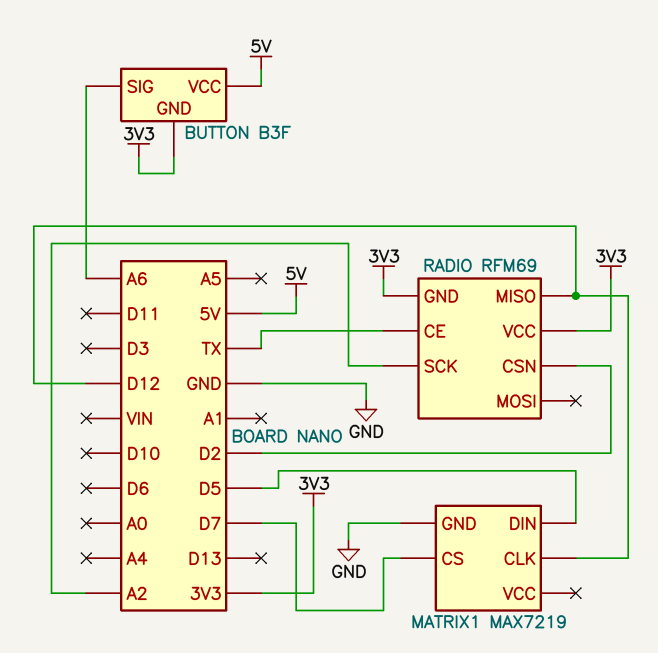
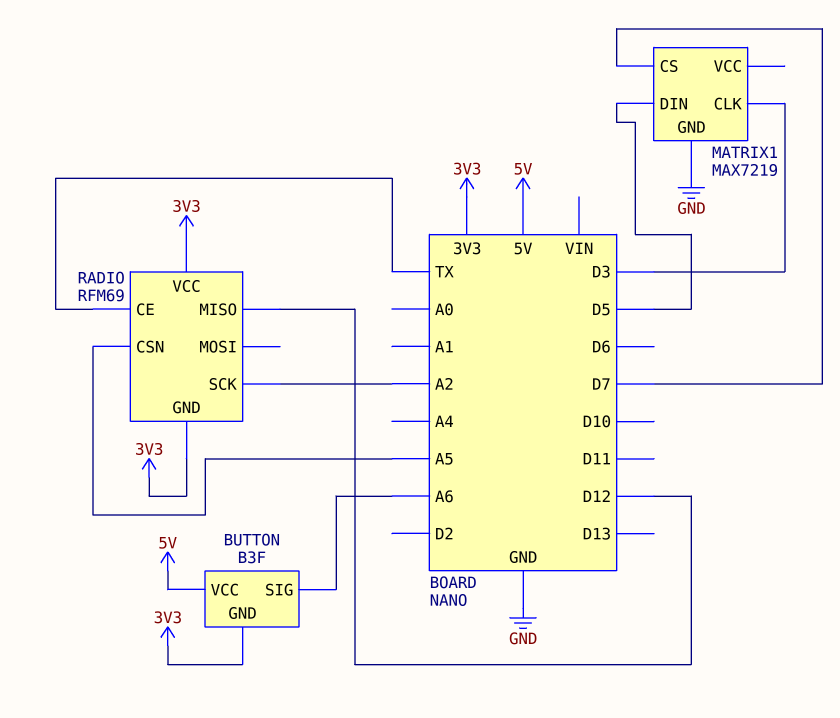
MATRIX1 pin CLK: D12 -> D3
RADIO pin CSN: D2 -> A5

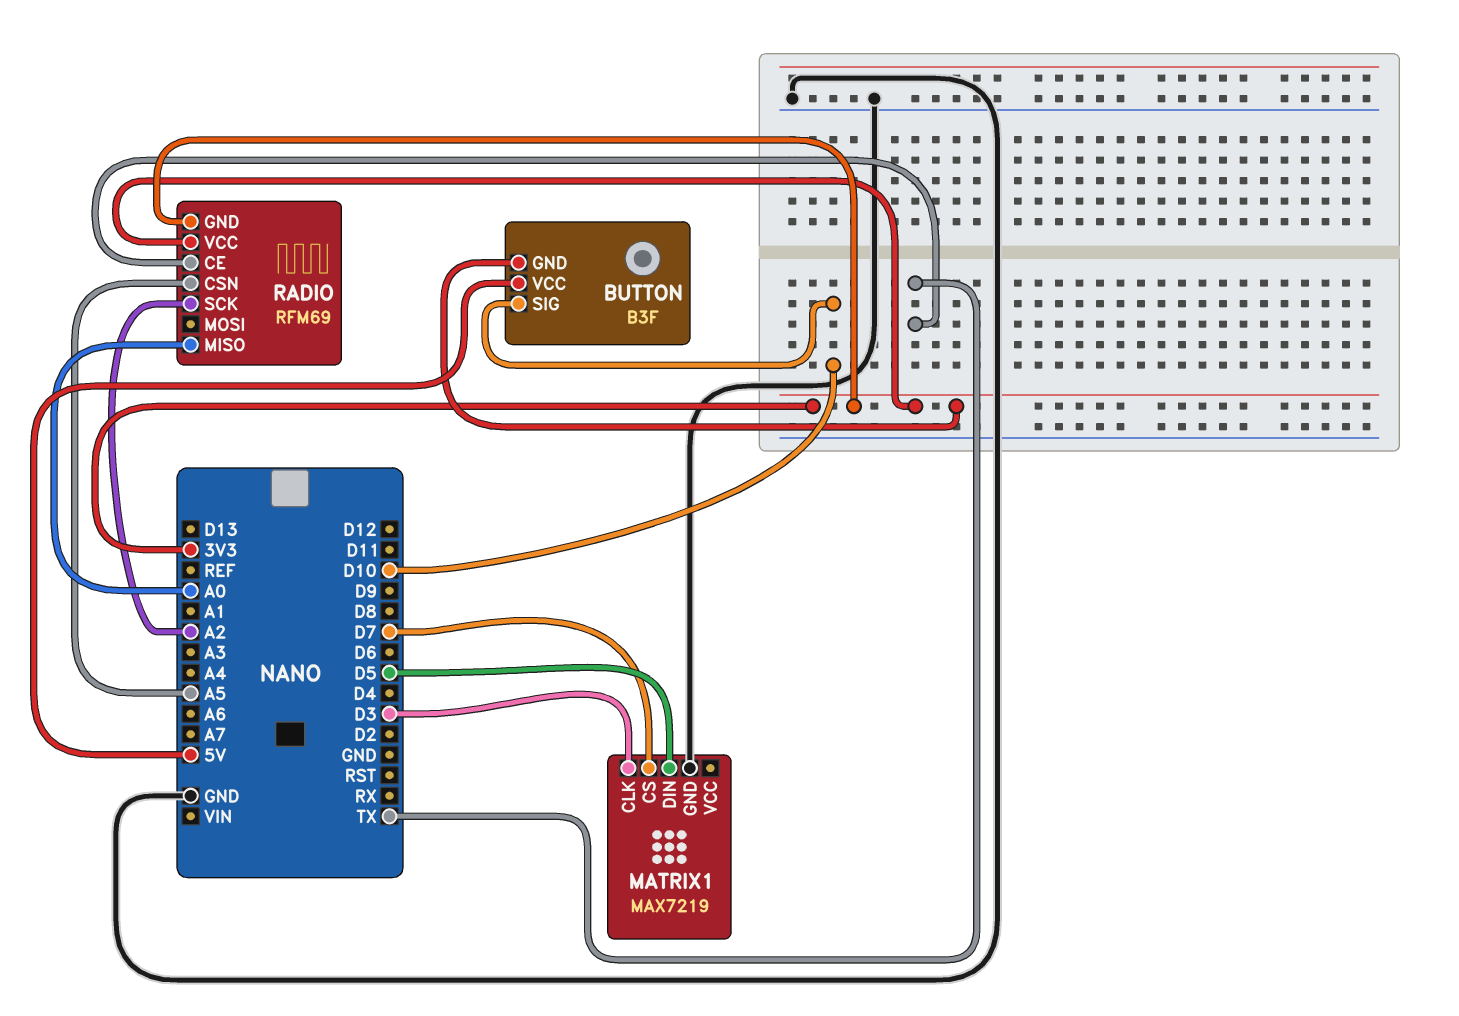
BUTTON pin SIG: A6 -> D10
RADIO pin MISO: D12 -> A0

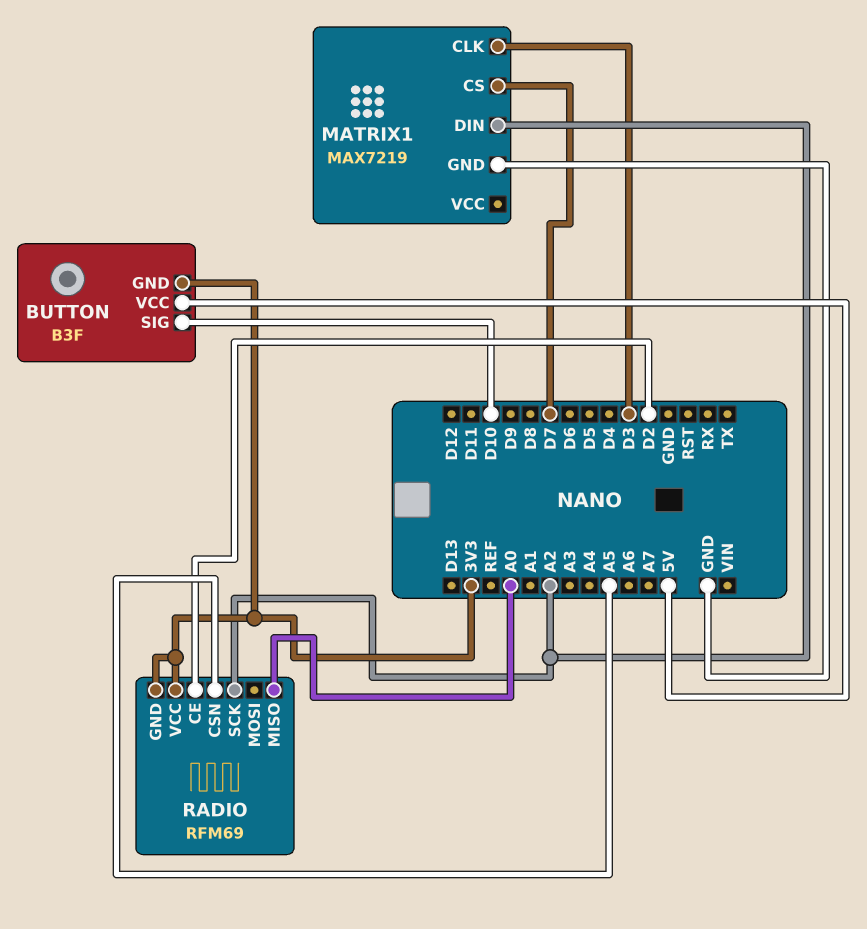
MATRIX1 pin DIN: D5 -> A2
RADIO pin CE: TX -> D2

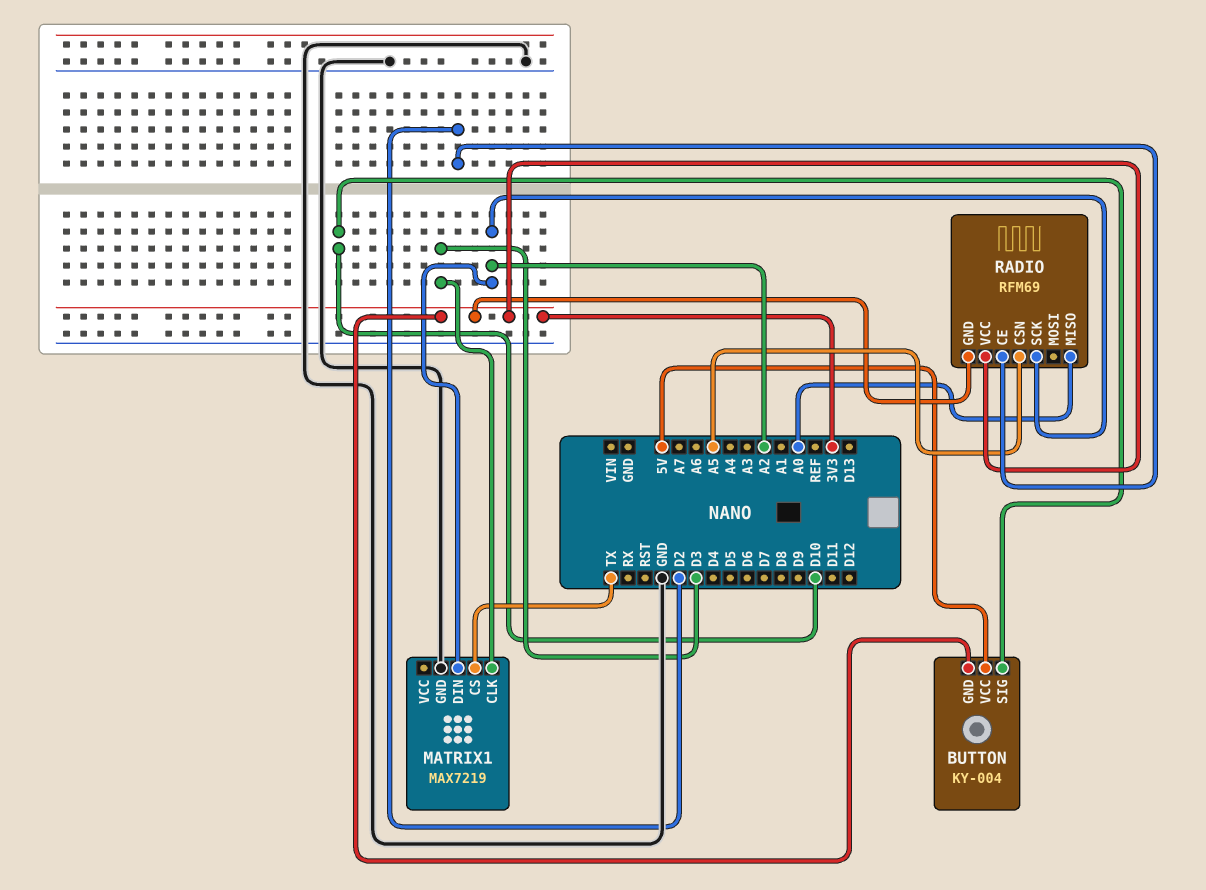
BUTTON: B3F -> KY-004
MATRIX1 pin CS: D7 -> TX

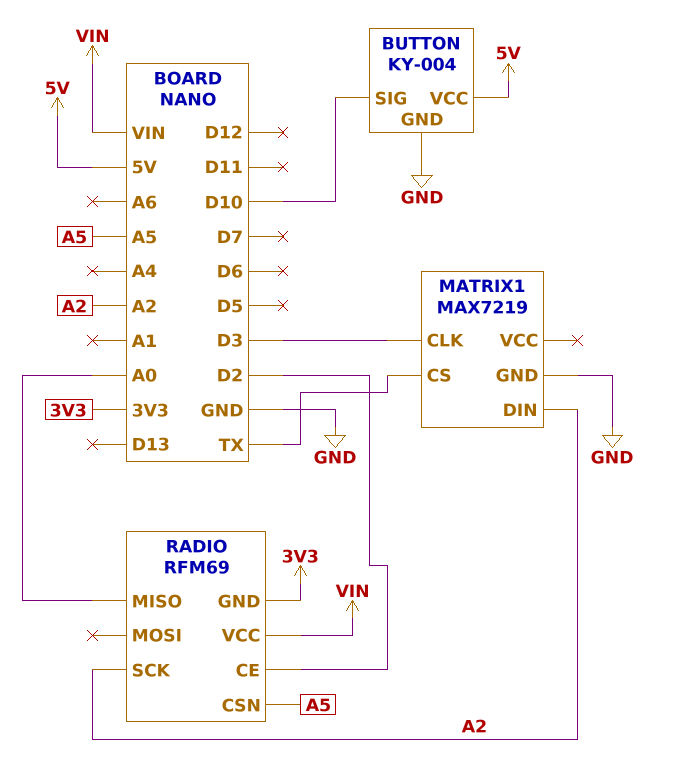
BUTTON pin GND: 3V3 -> GND
RADIO pin VCC: 3V3 -> VIN

